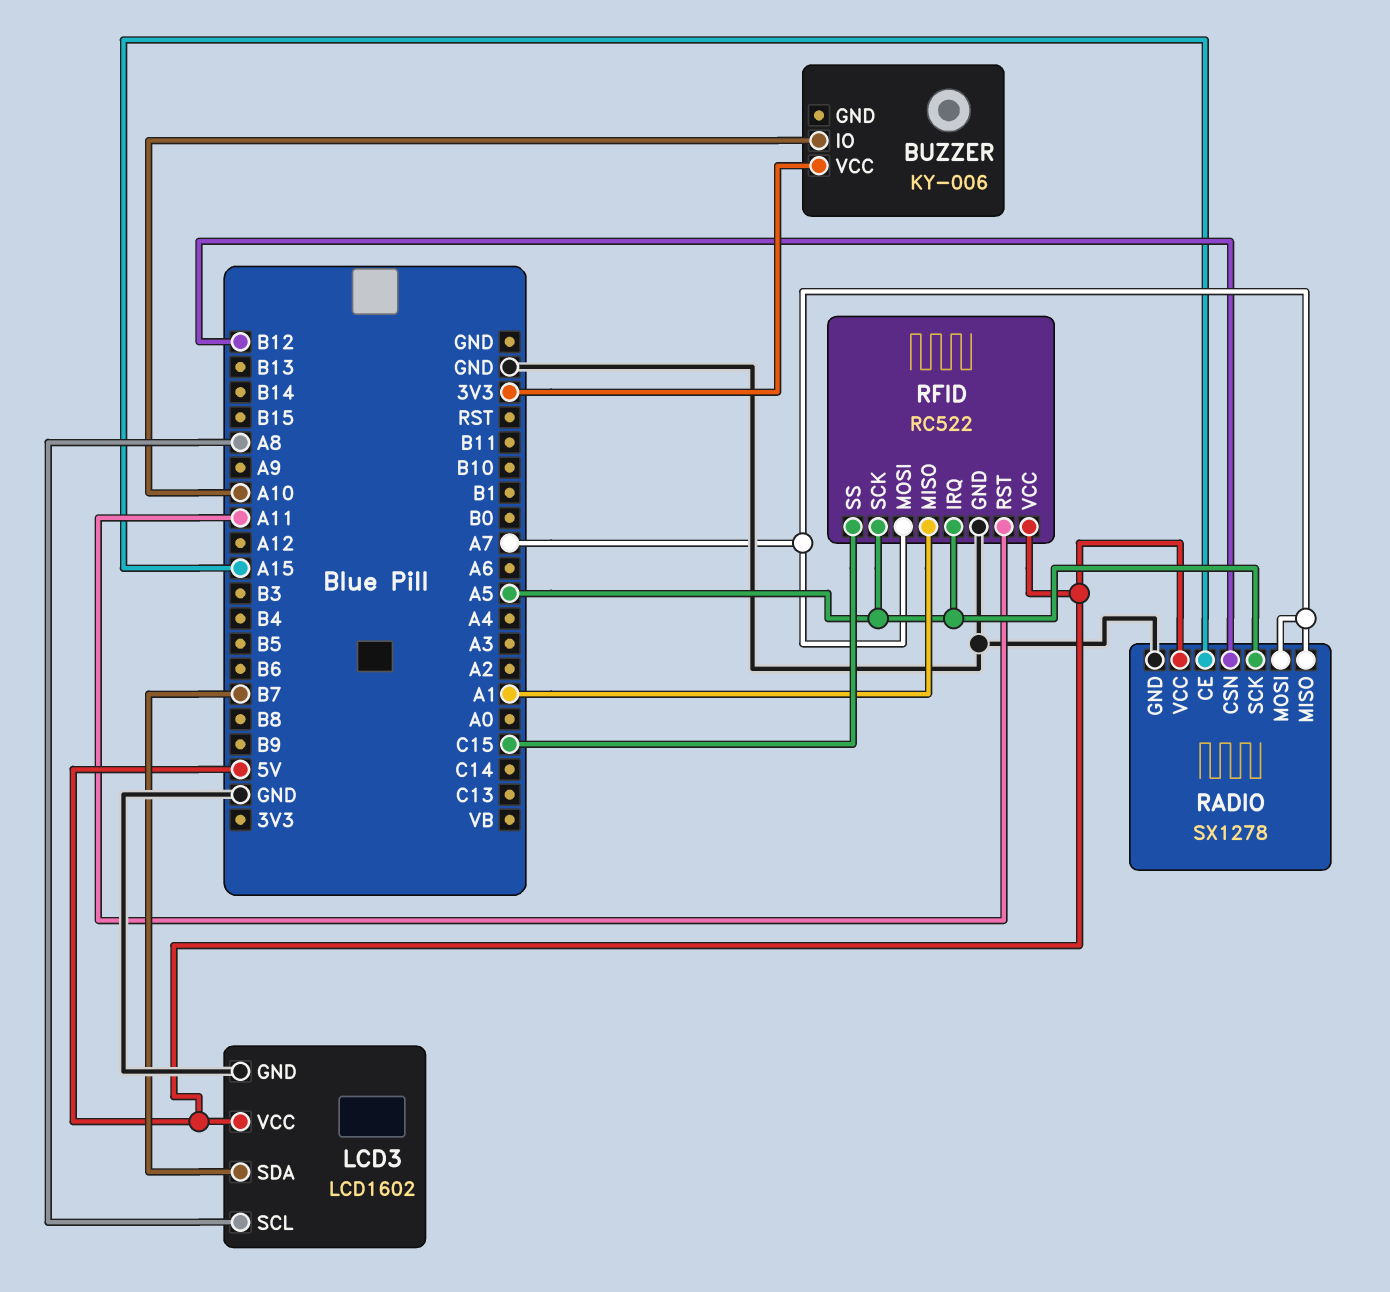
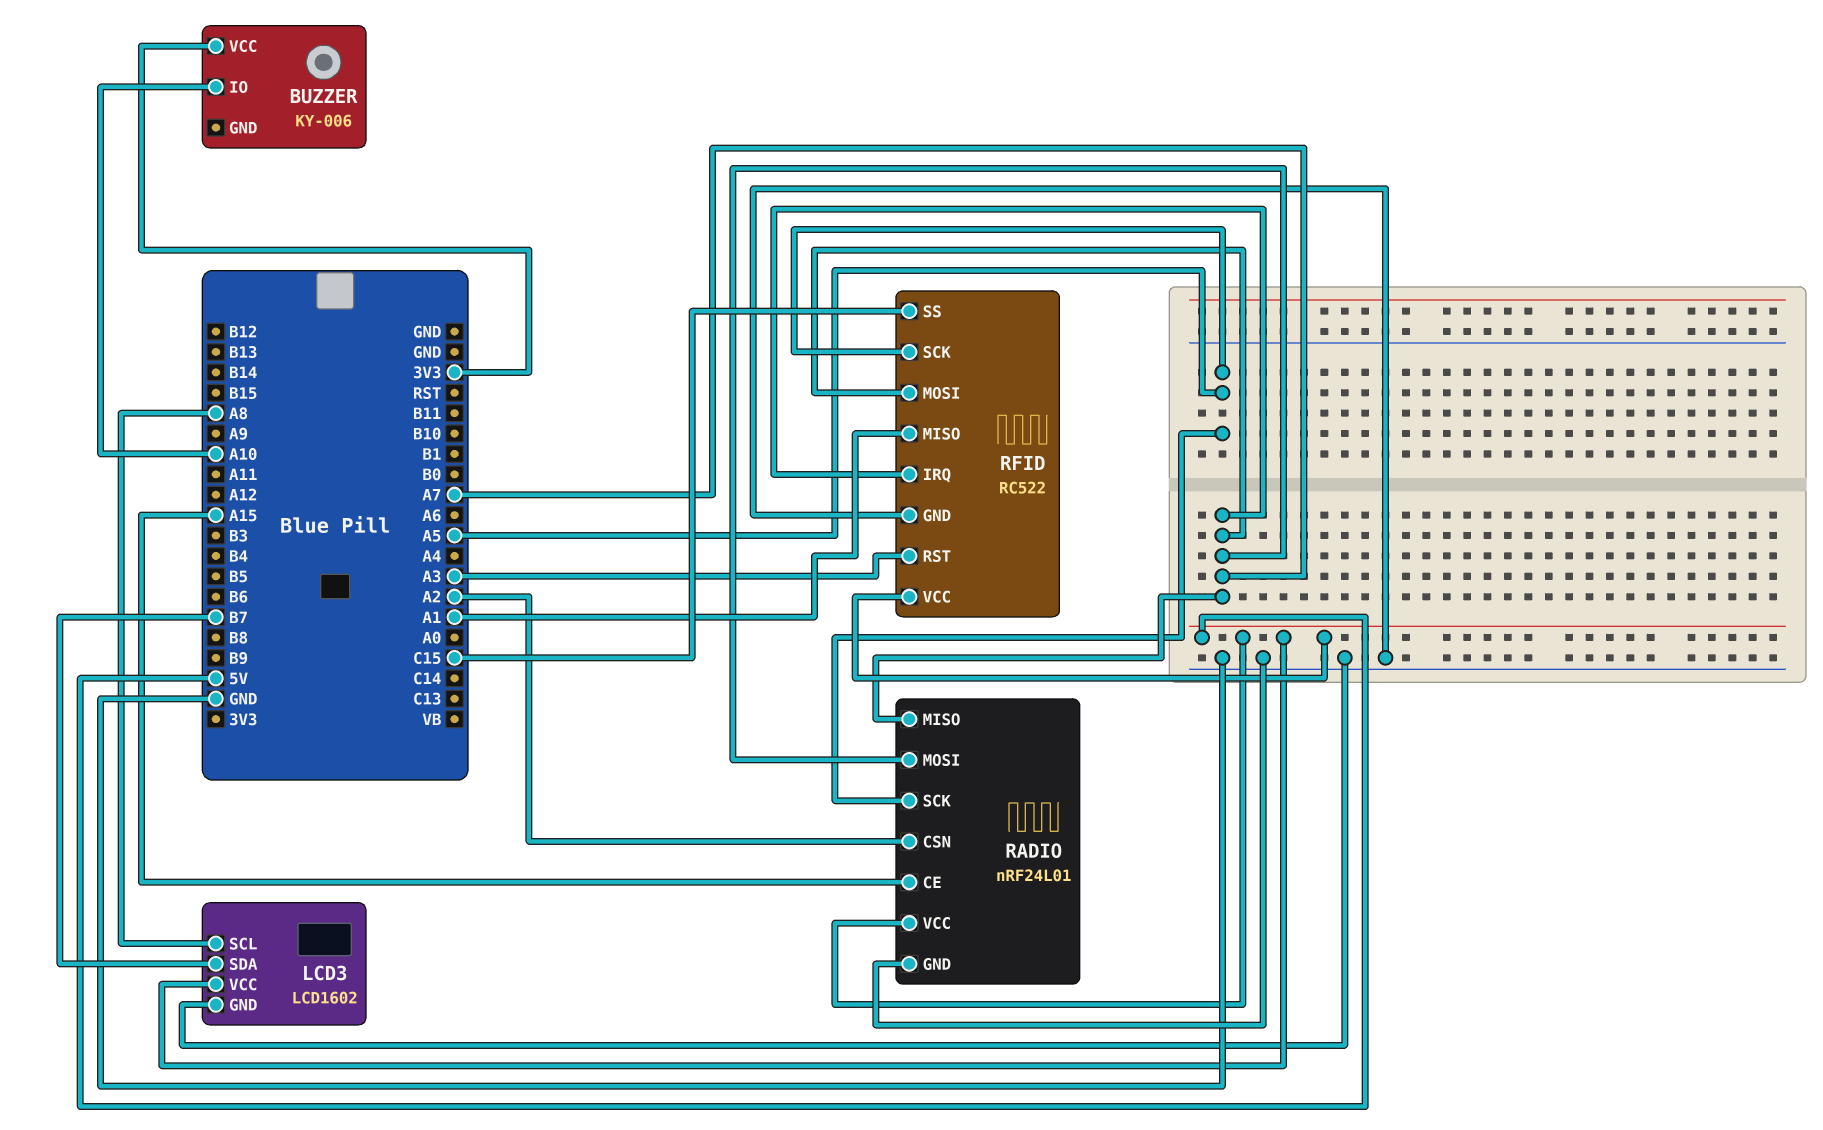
RADIO: SX1278 -> nRF24L01
RADIO pin CSN: B12 -> A2
RFID pin IRQ: A5 -> A7
RFID pin RST: A11 -> A3

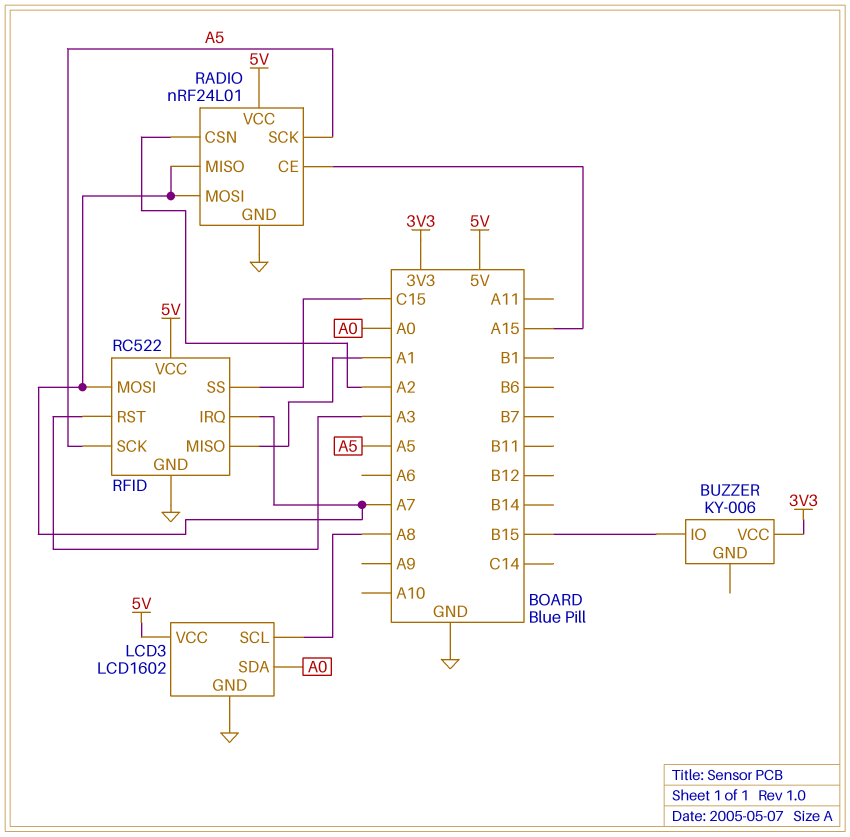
BUZZER pin IO: A10 -> B15
LCD3 pin SDA: B7 -> A0

